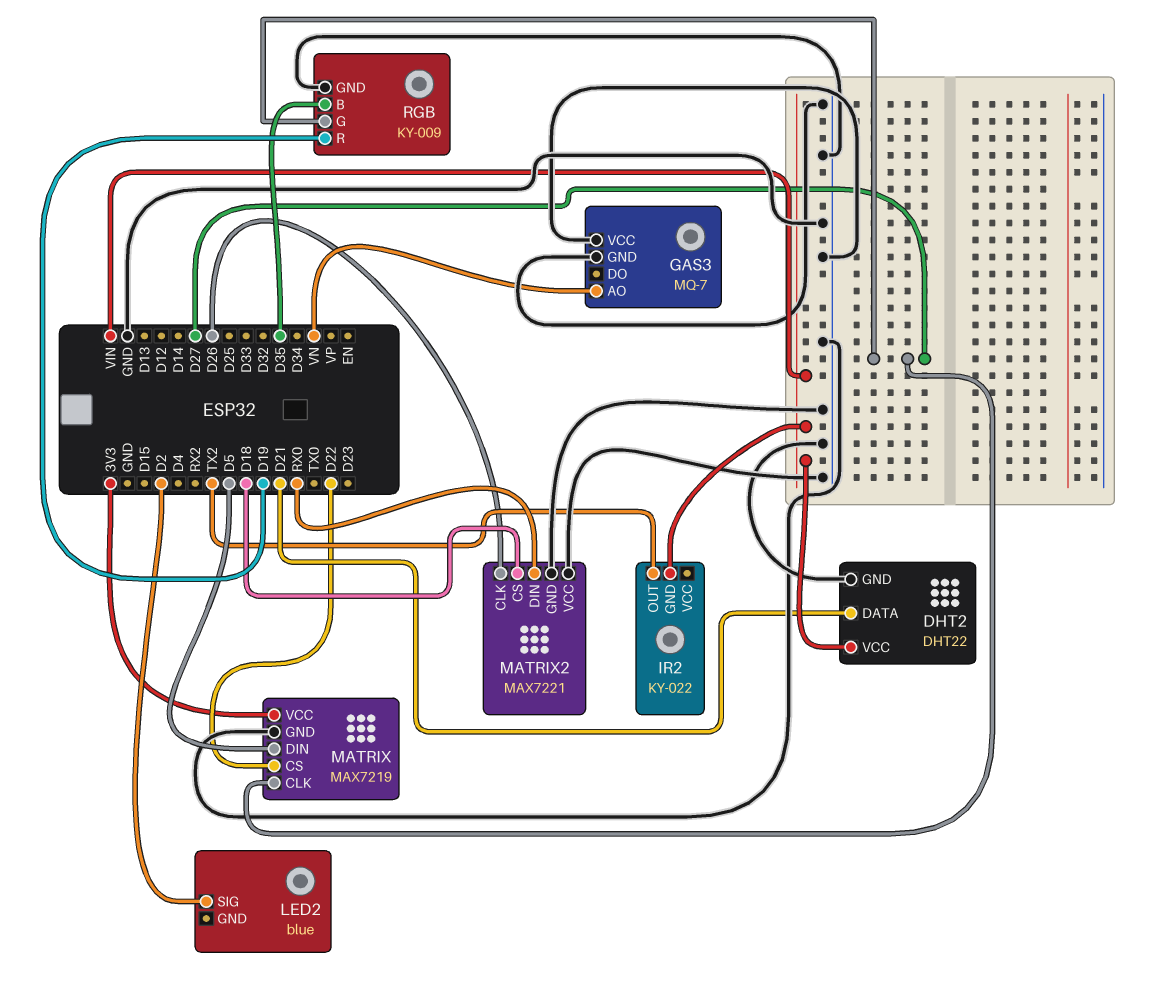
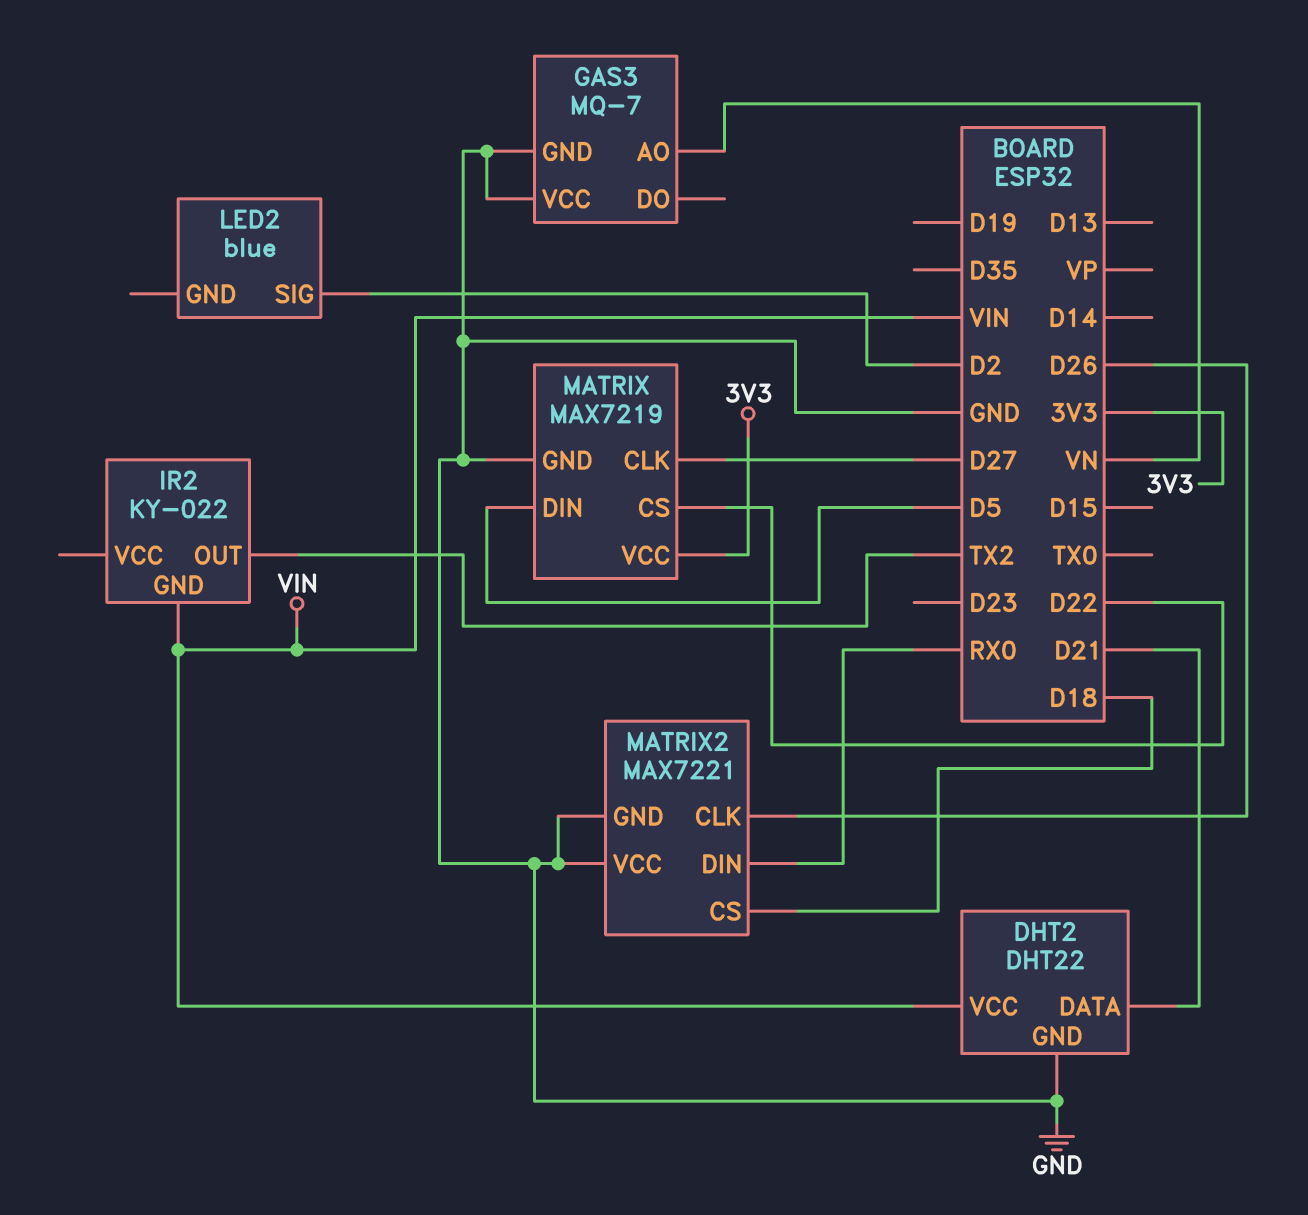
RGB: KY-009 -> none
RGB pin B: D35 -> none
RGB pin G: D27 -> none
RGB pin GND: GND -> none
RGB pin R: D19 -> none

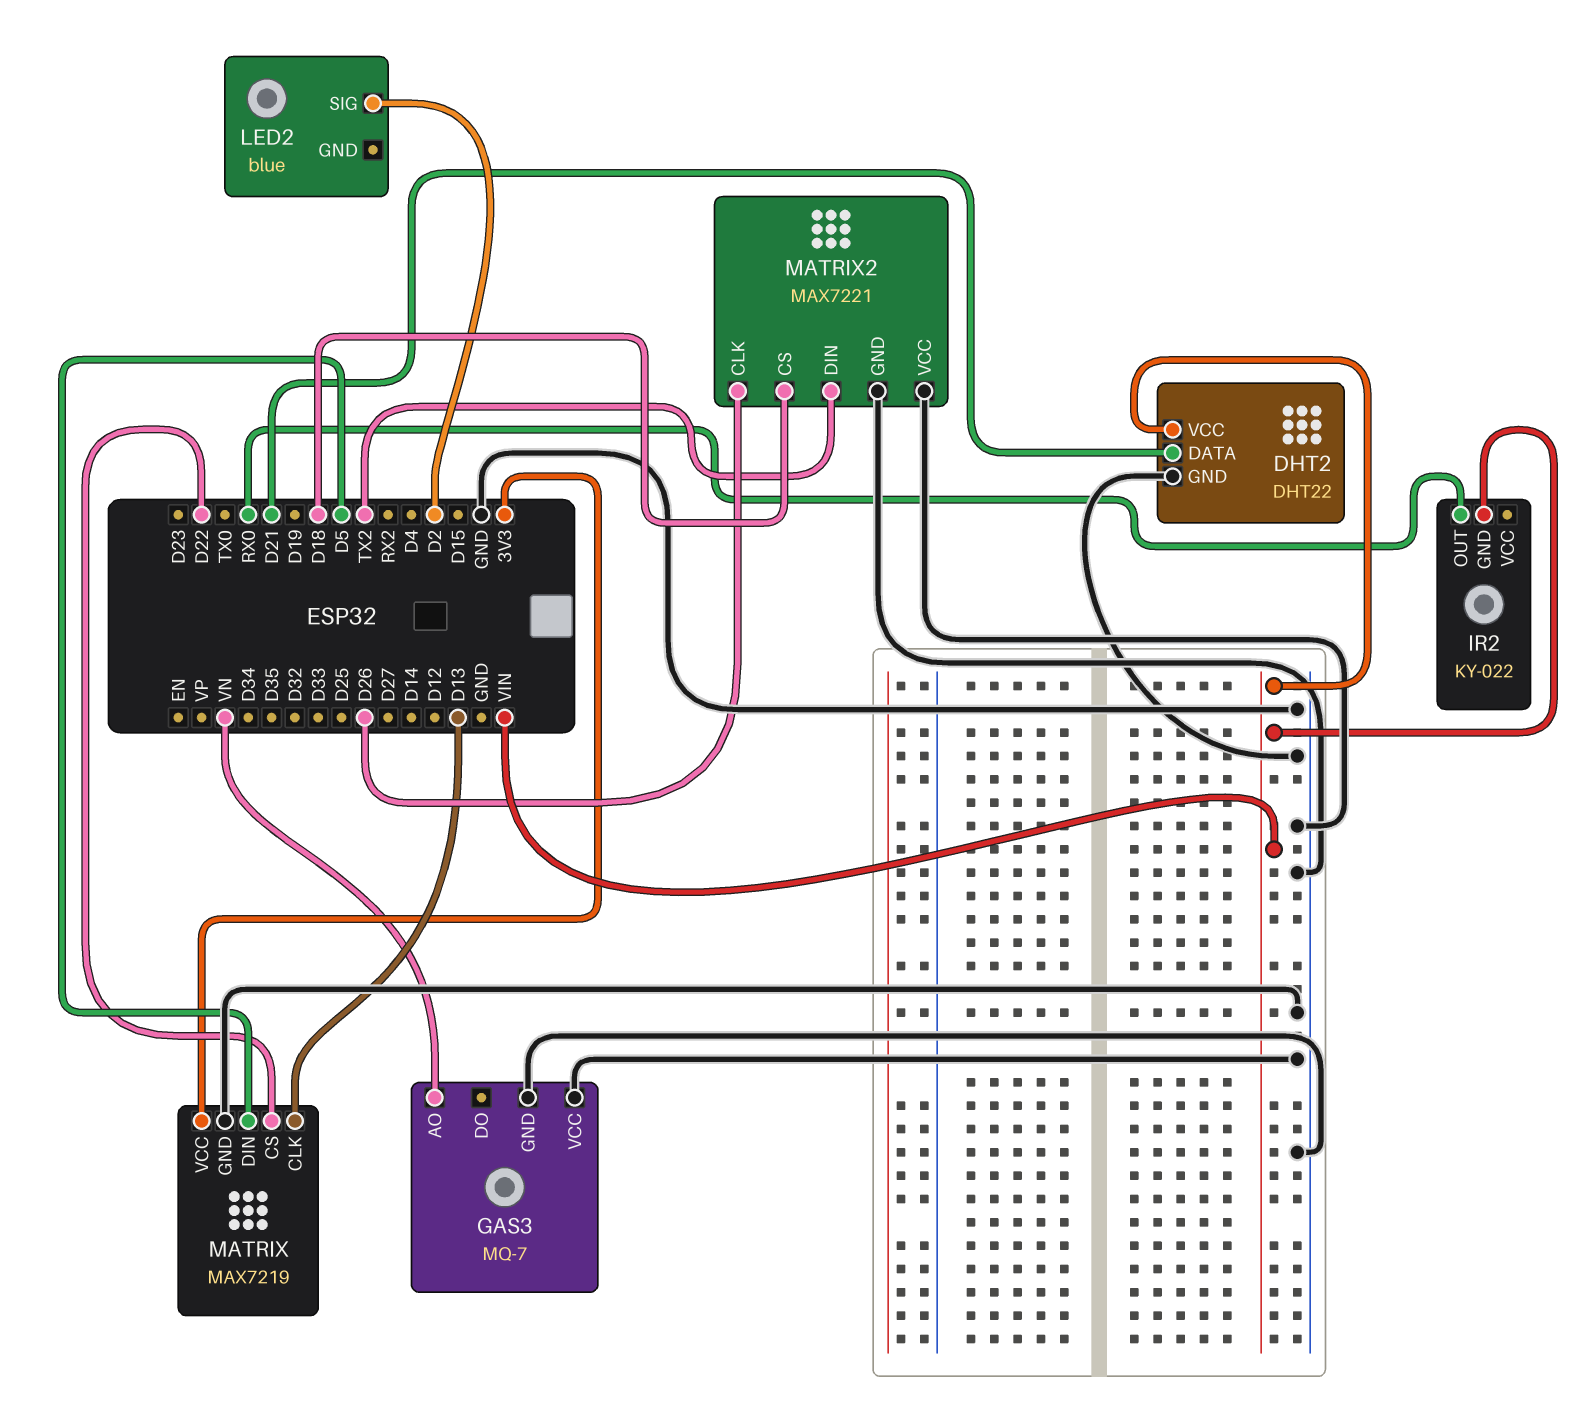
IR2 pin OUT: TX2 -> RX0
MATRIX pin CLK: D27 -> D13
MATRIX2 pin DIN: RX0 -> TX2

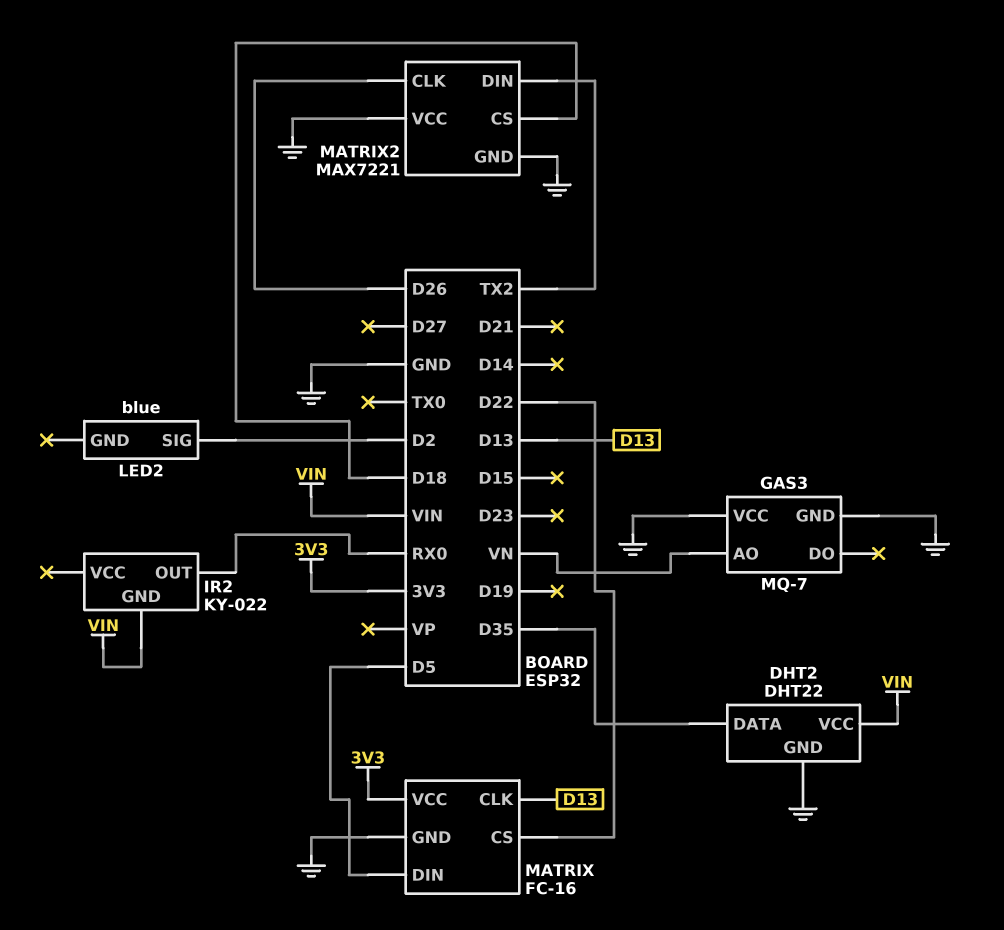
DHT2 pin DATA: D21 -> D35
MATRIX: MAX7219 -> FC-16

